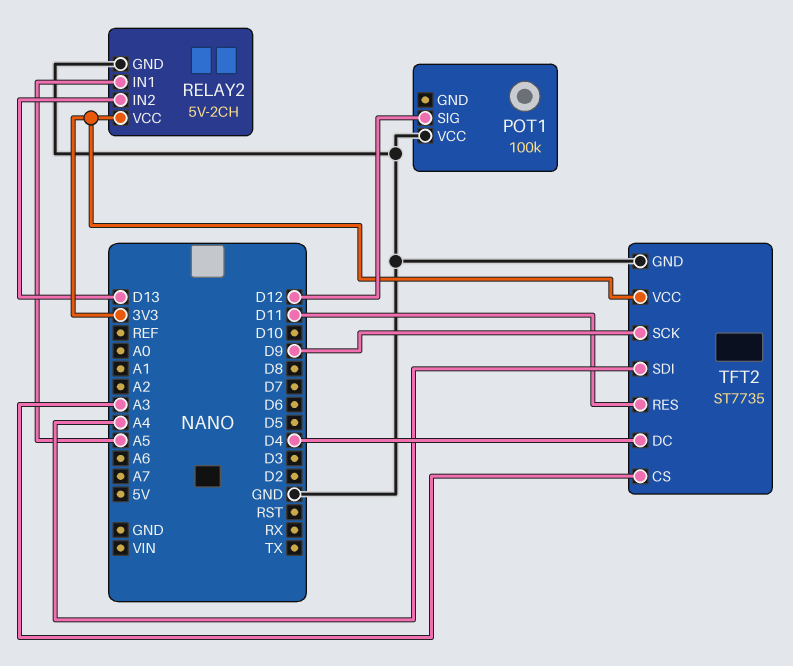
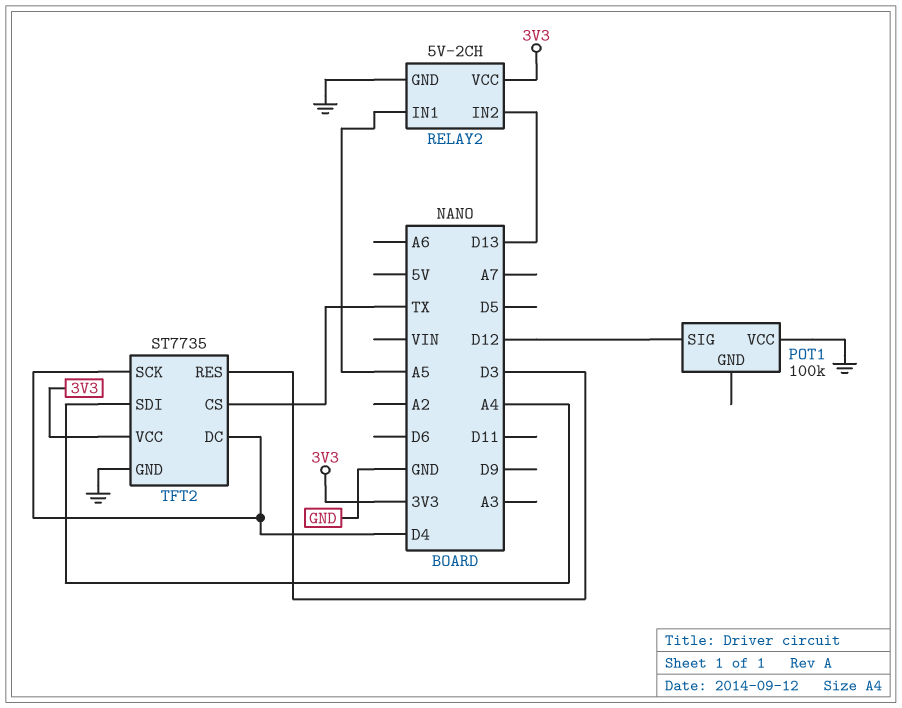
TFT2 pin CS: A3 -> TX
TFT2 pin RES: D11 -> D3
TFT2 pin SCK: D9 -> D4

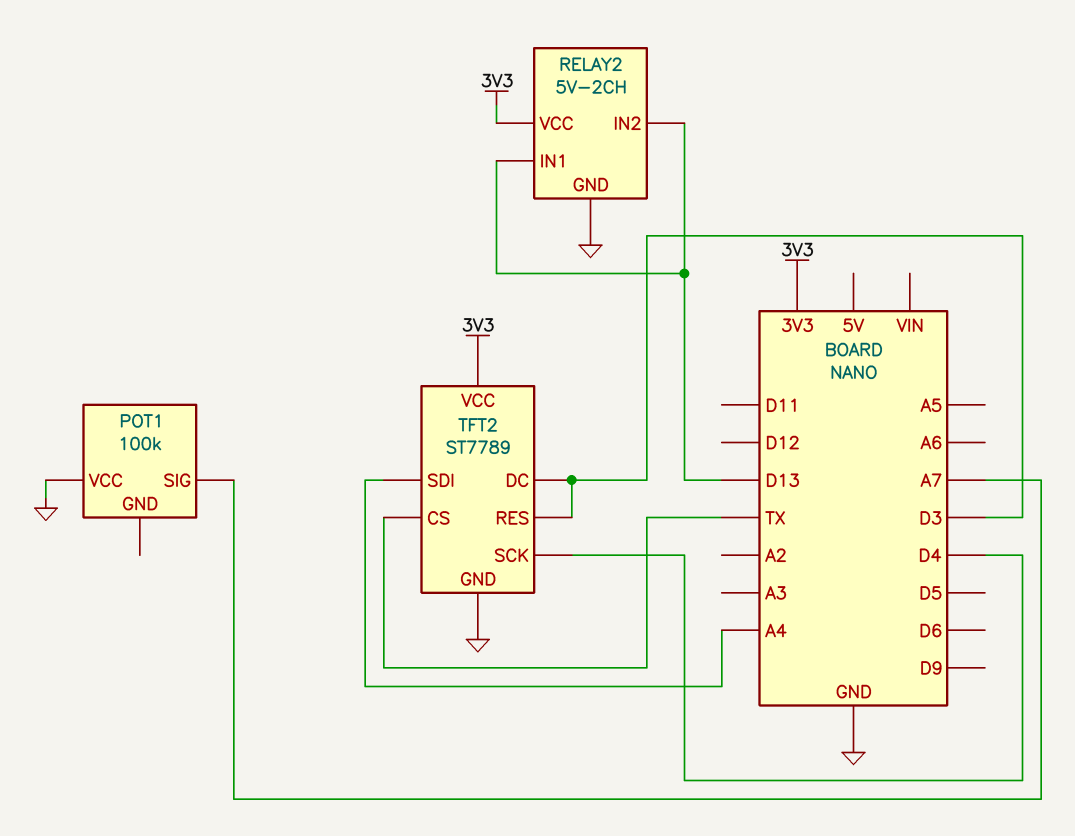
POT1 pin SIG: D12 -> A7
RELAY2 pin IN1: A5 -> D13
TFT2: ST7735 -> ST7789
TFT2 pin DC: D4 -> D3

